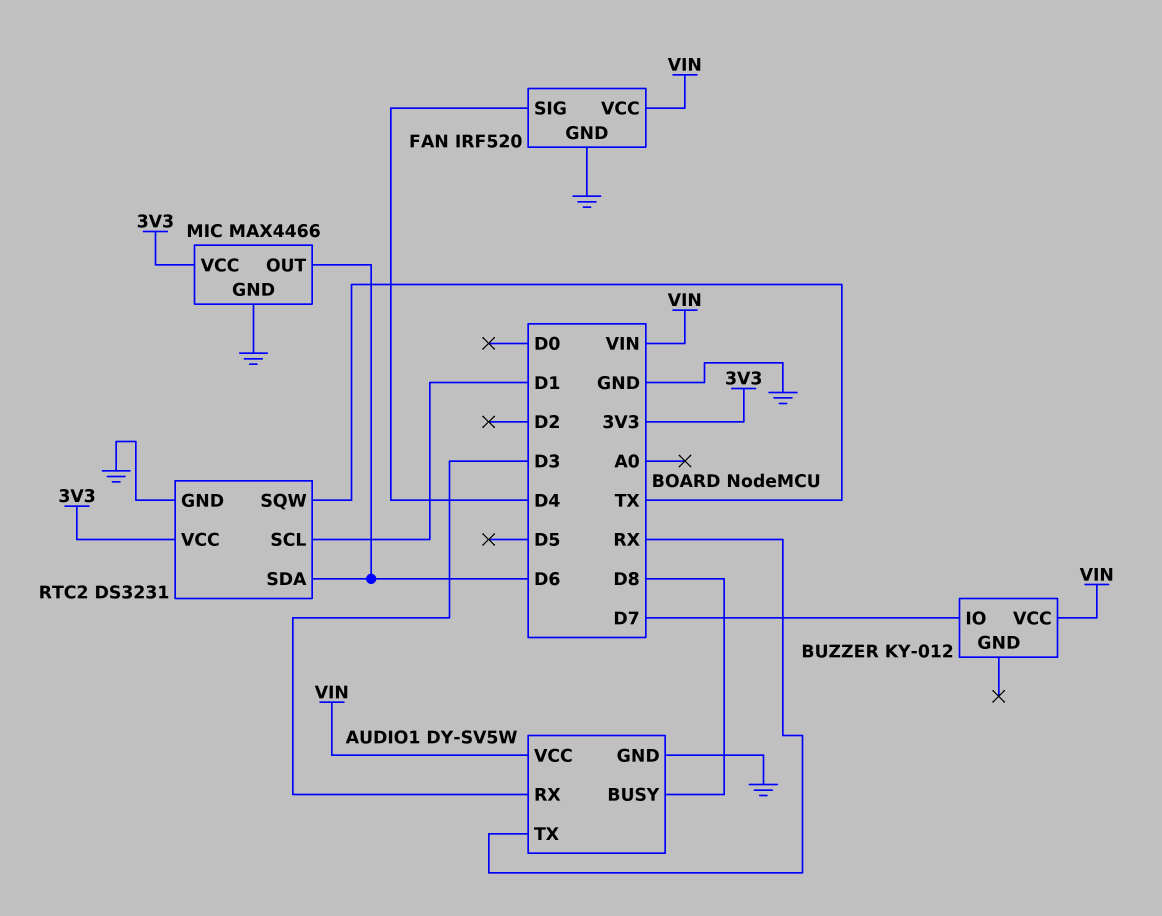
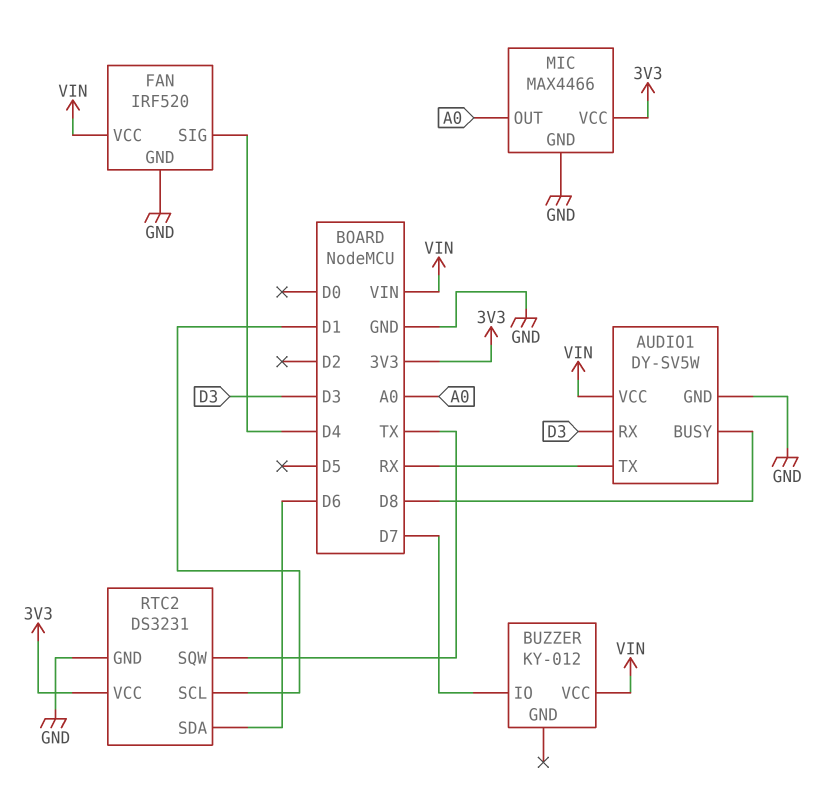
MIC pin OUT: D6 -> A0

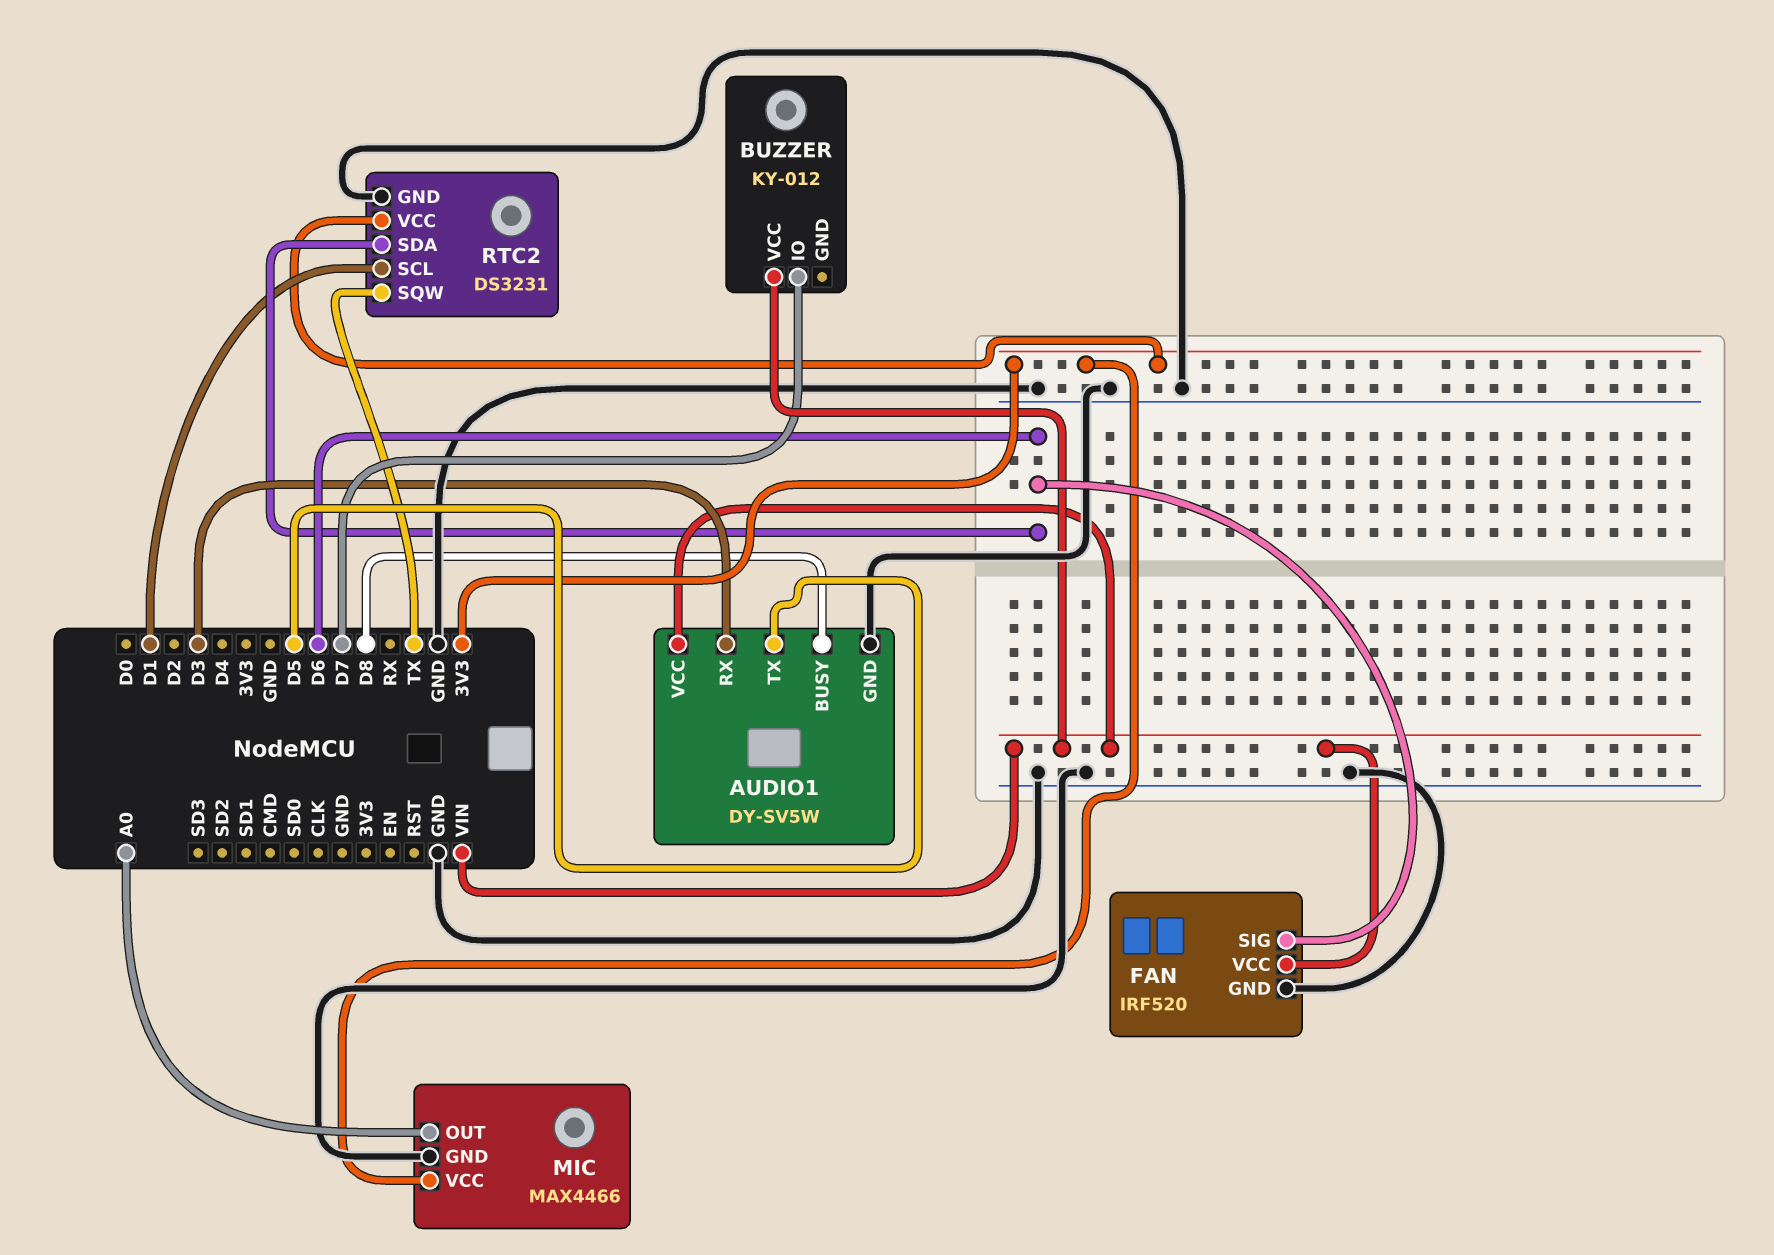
AUDIO1 pin TX: RX -> D5
FAN pin SIG: D4 -> D6

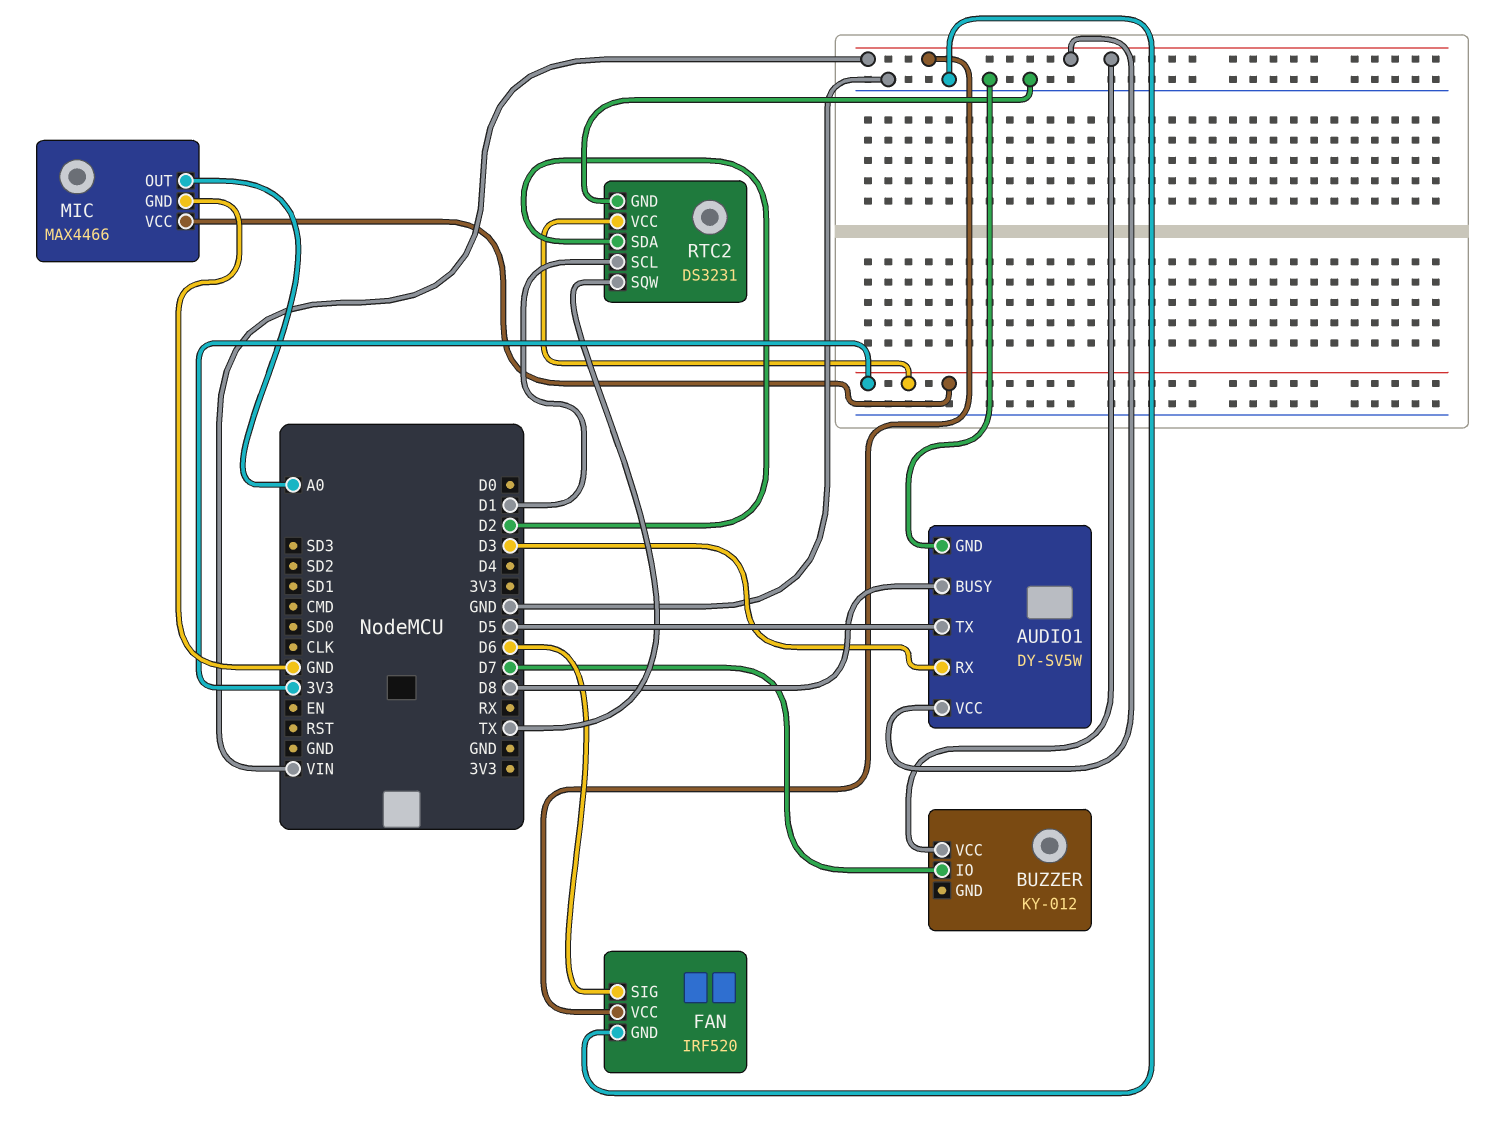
RTC2 pin SDA: D6 -> D2

